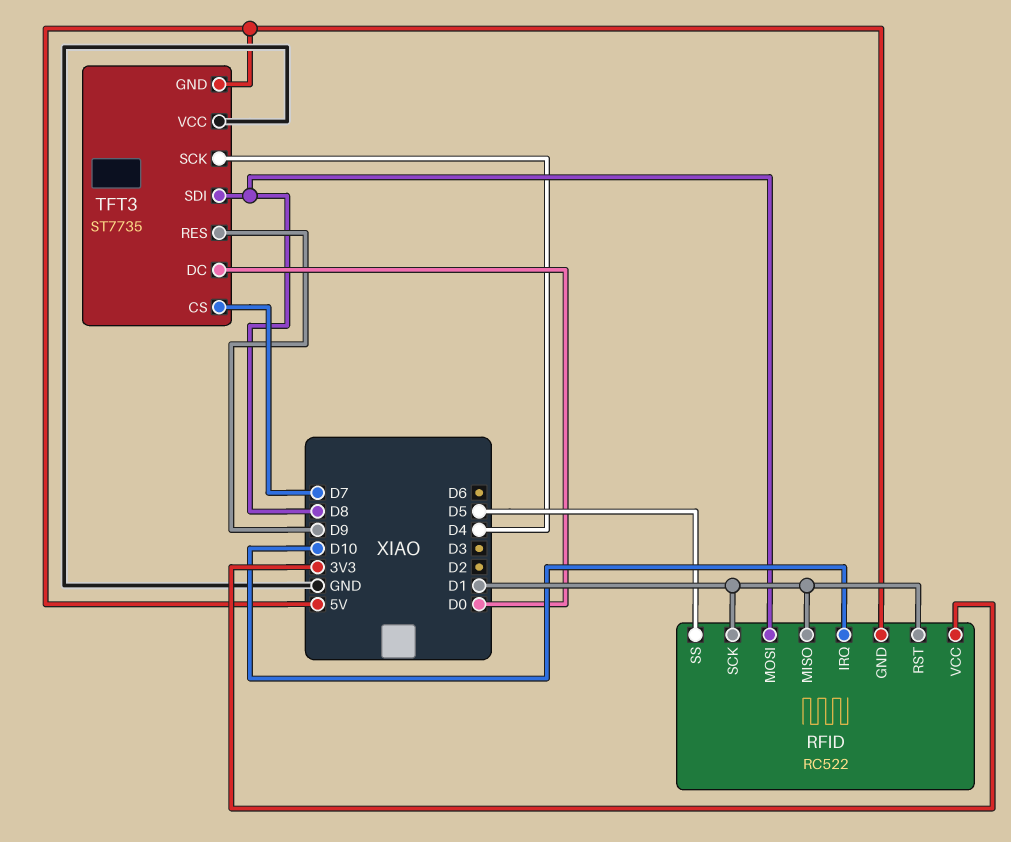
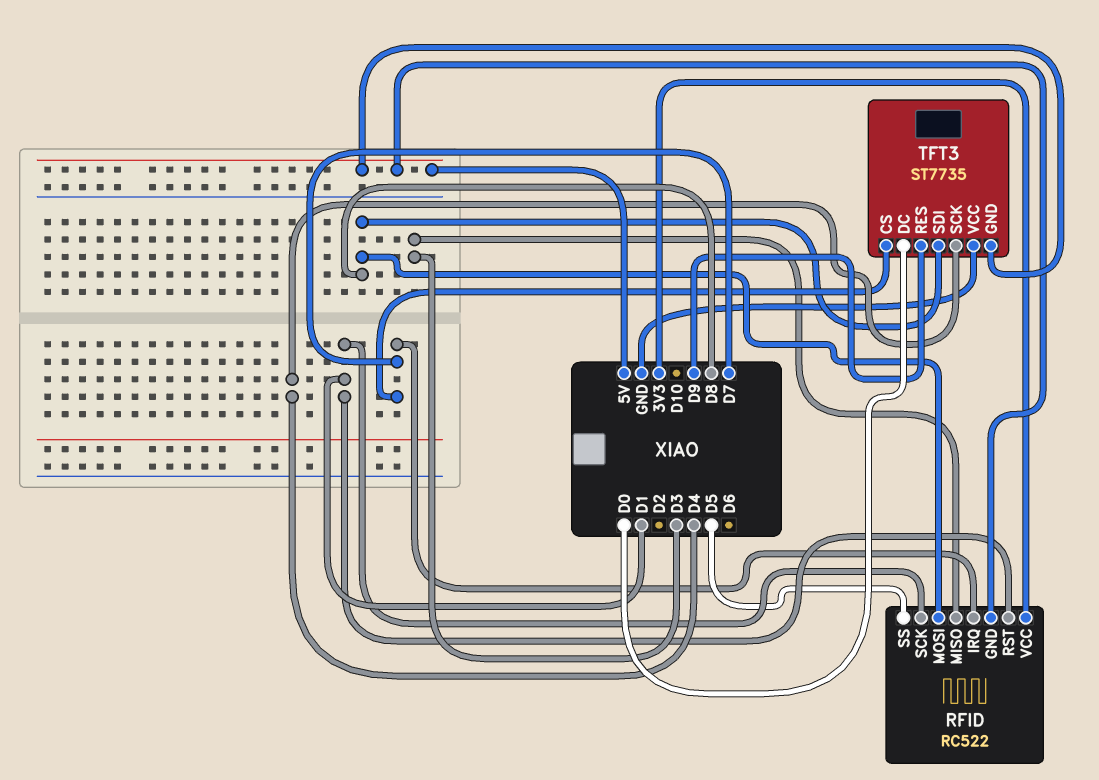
RFID pin IRQ: D10 -> D7
RFID pin MISO: D1 -> D3

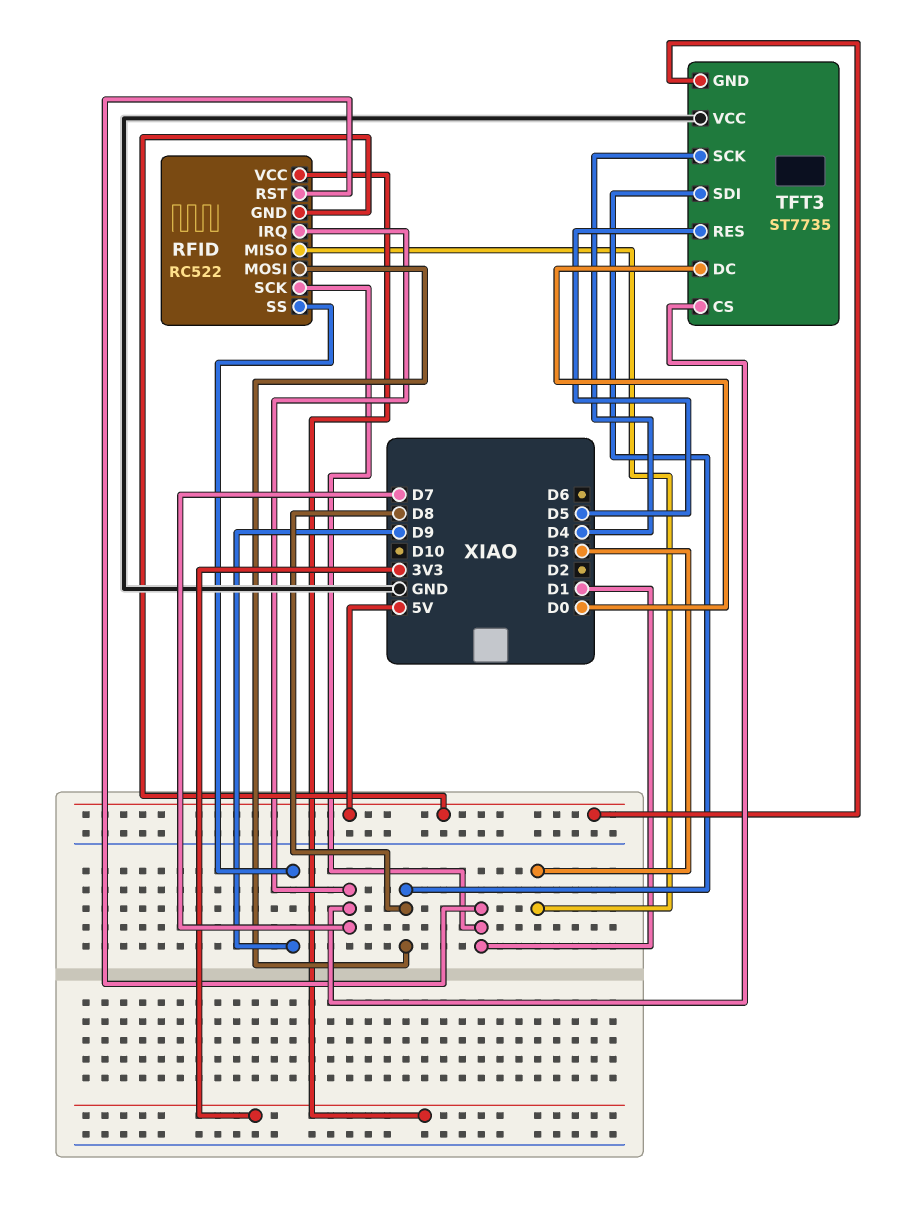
RFID pin SS: D5 -> D9
TFT3 pin RES: D9 -> D5

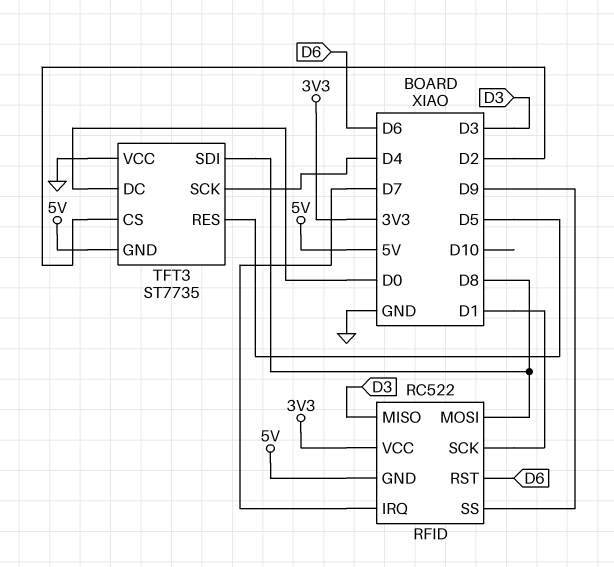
RFID pin RST: D1 -> D6
TFT3 pin CS: D7 -> D2

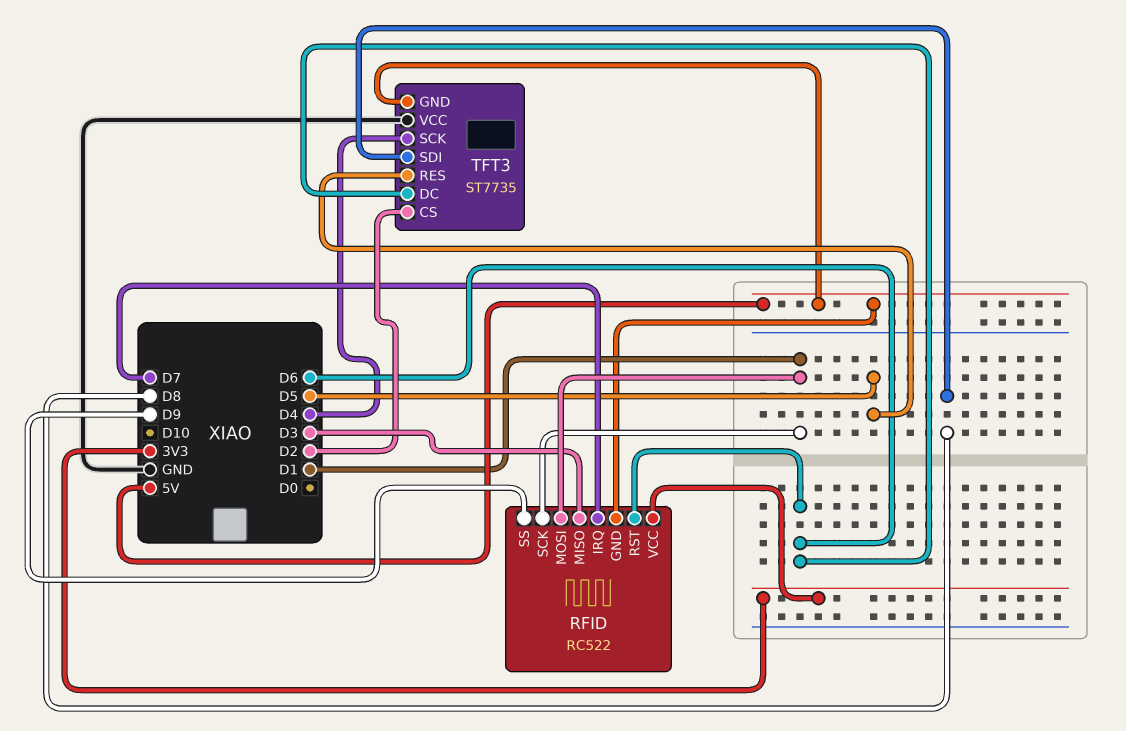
RFID pin MOSI: D8 -> D1
TFT3 pin DC: D0 -> D6

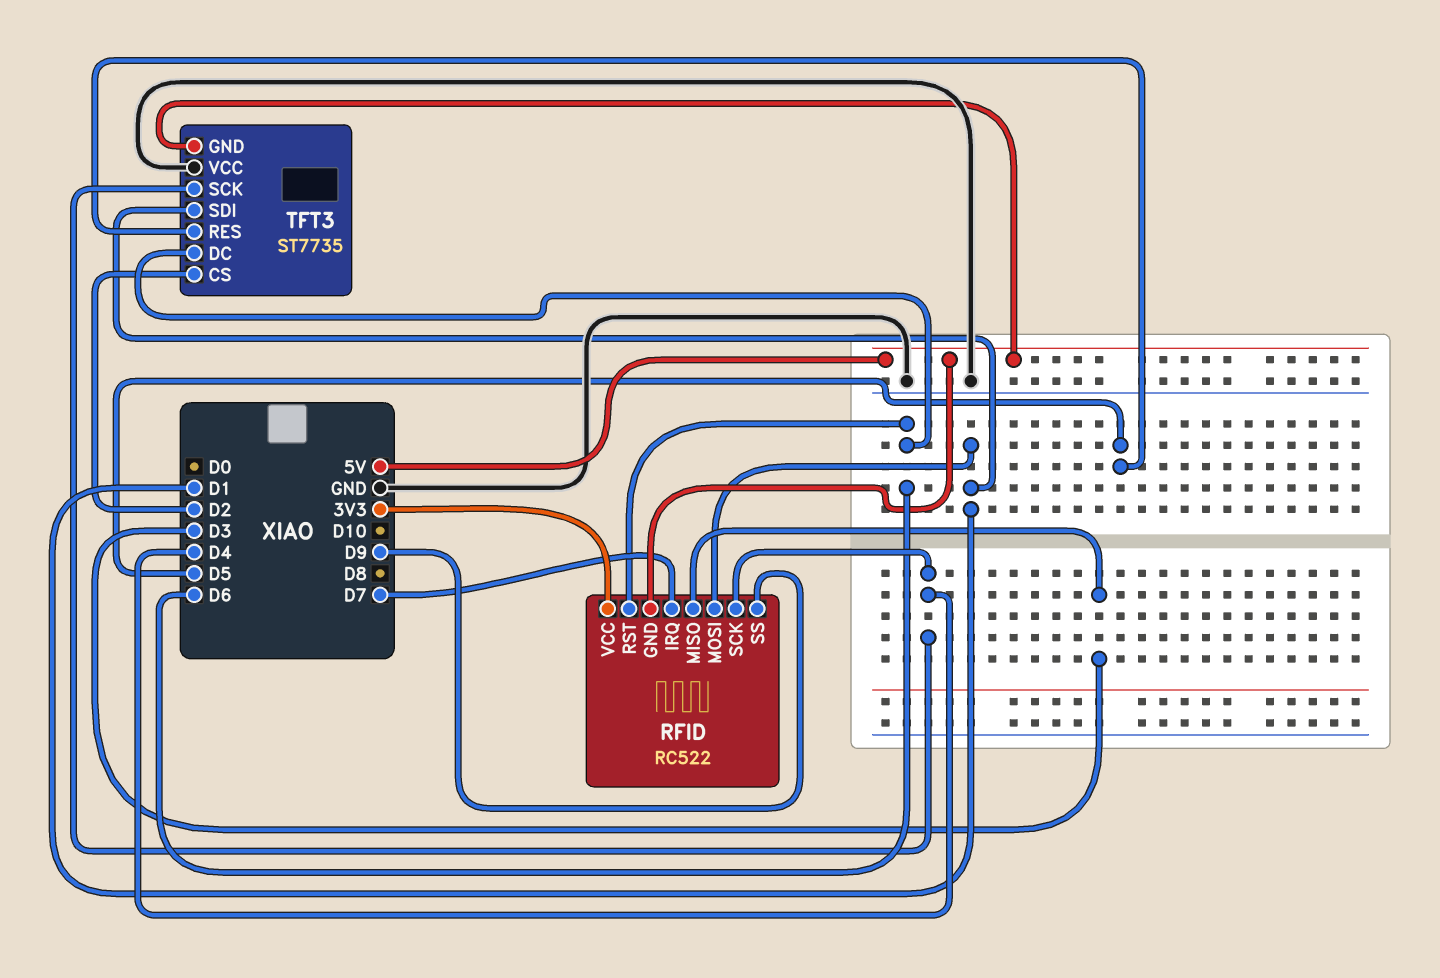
RFID pin SCK: D1 -> D4
TFT3 pin SDI: D8 -> D1

